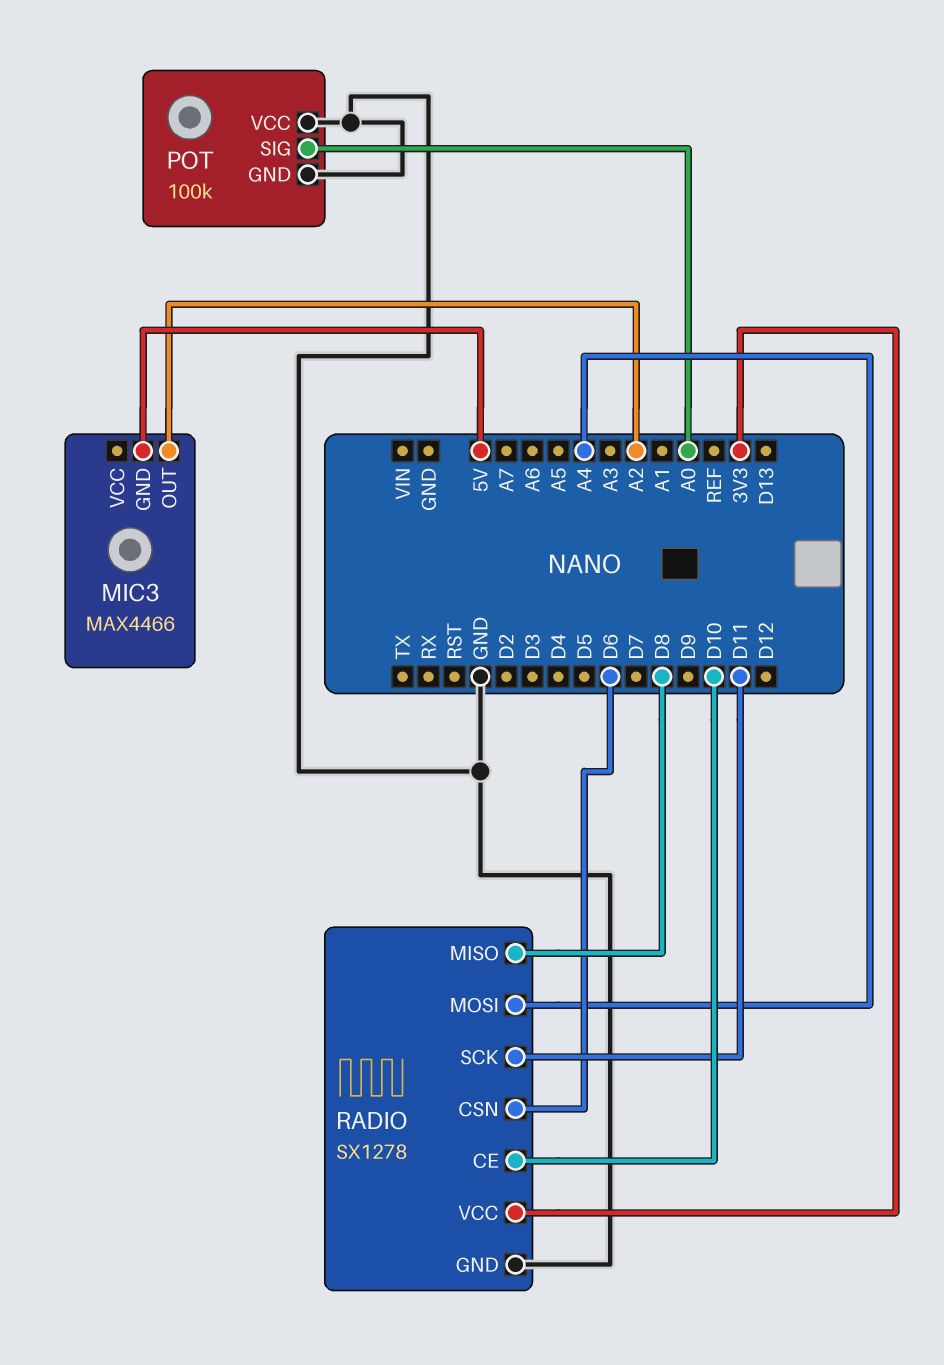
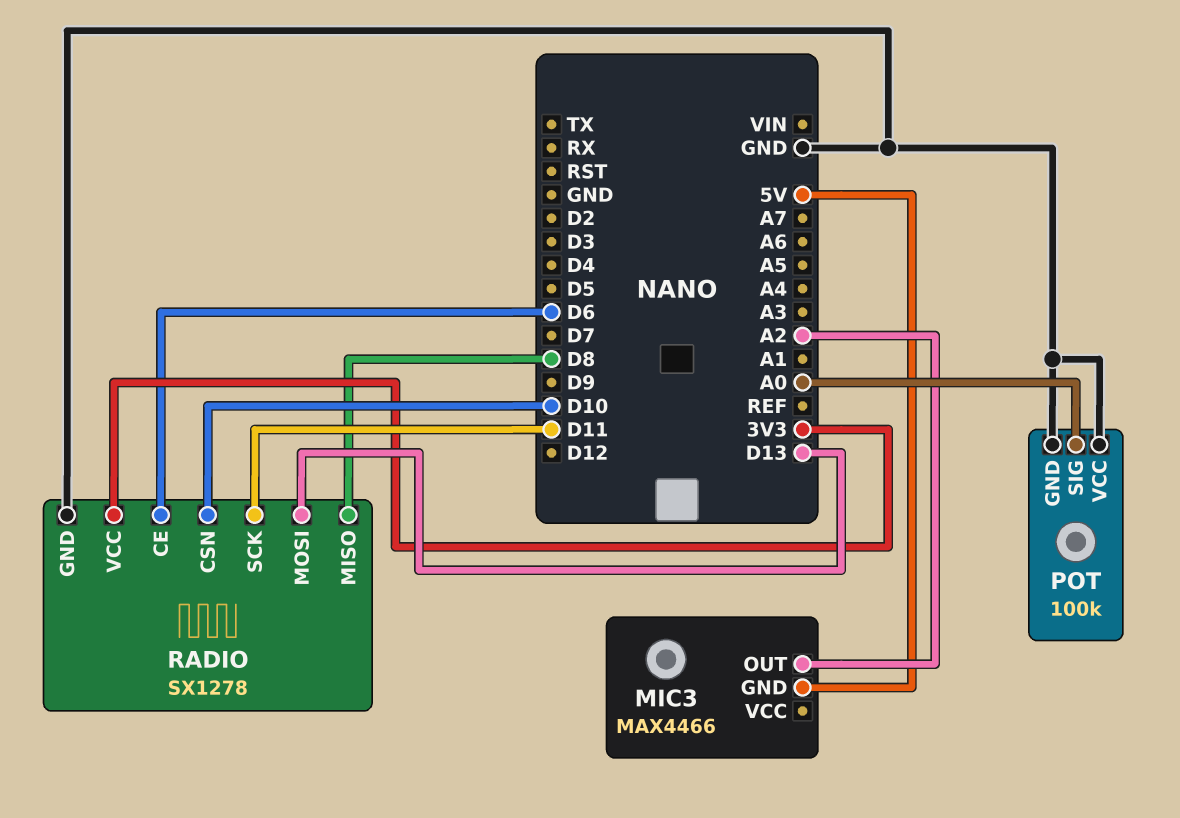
RADIO pin CE: D10 -> D6
RADIO pin CSN: D6 -> D10
RADIO pin MOSI: A4 -> D13

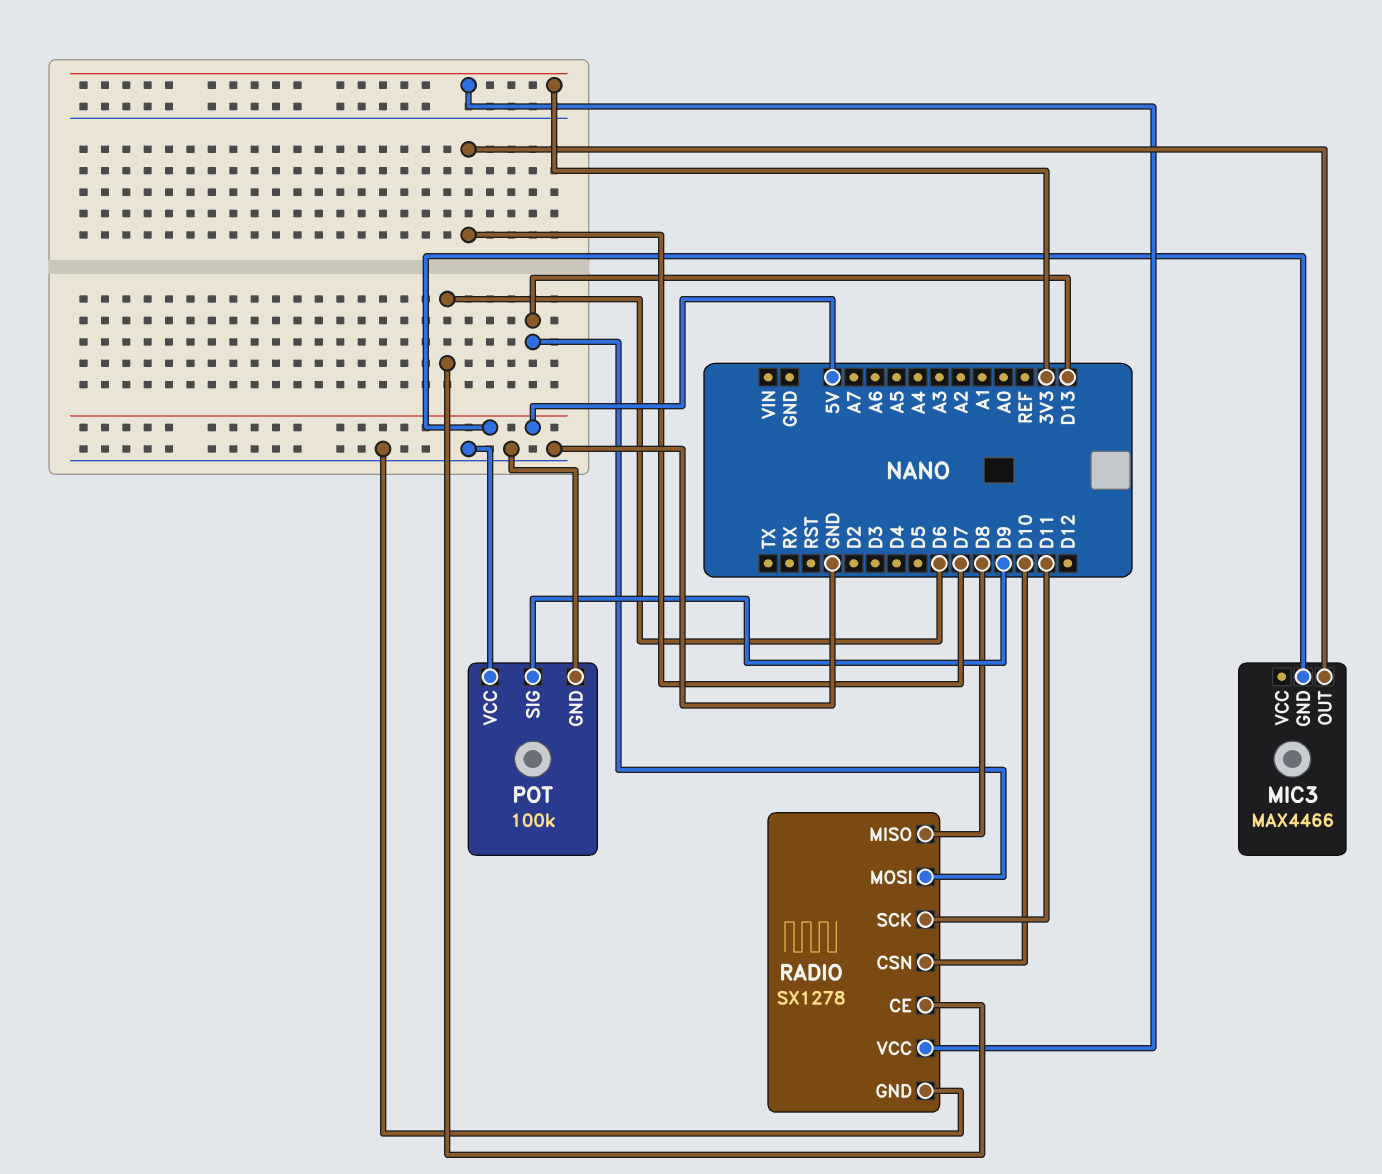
MIC3 pin OUT: A2 -> D7
POT pin SIG: A0 -> D9

